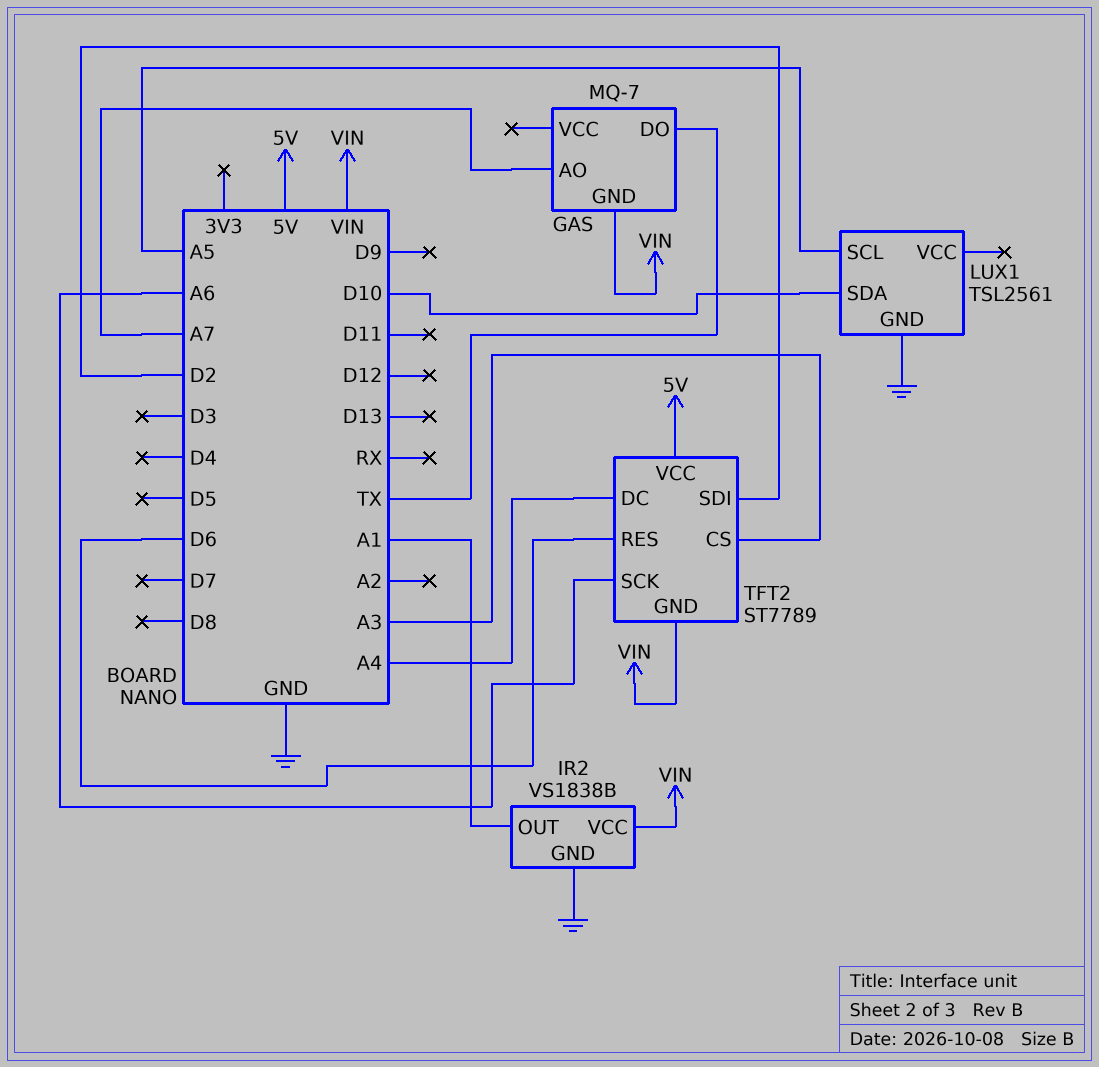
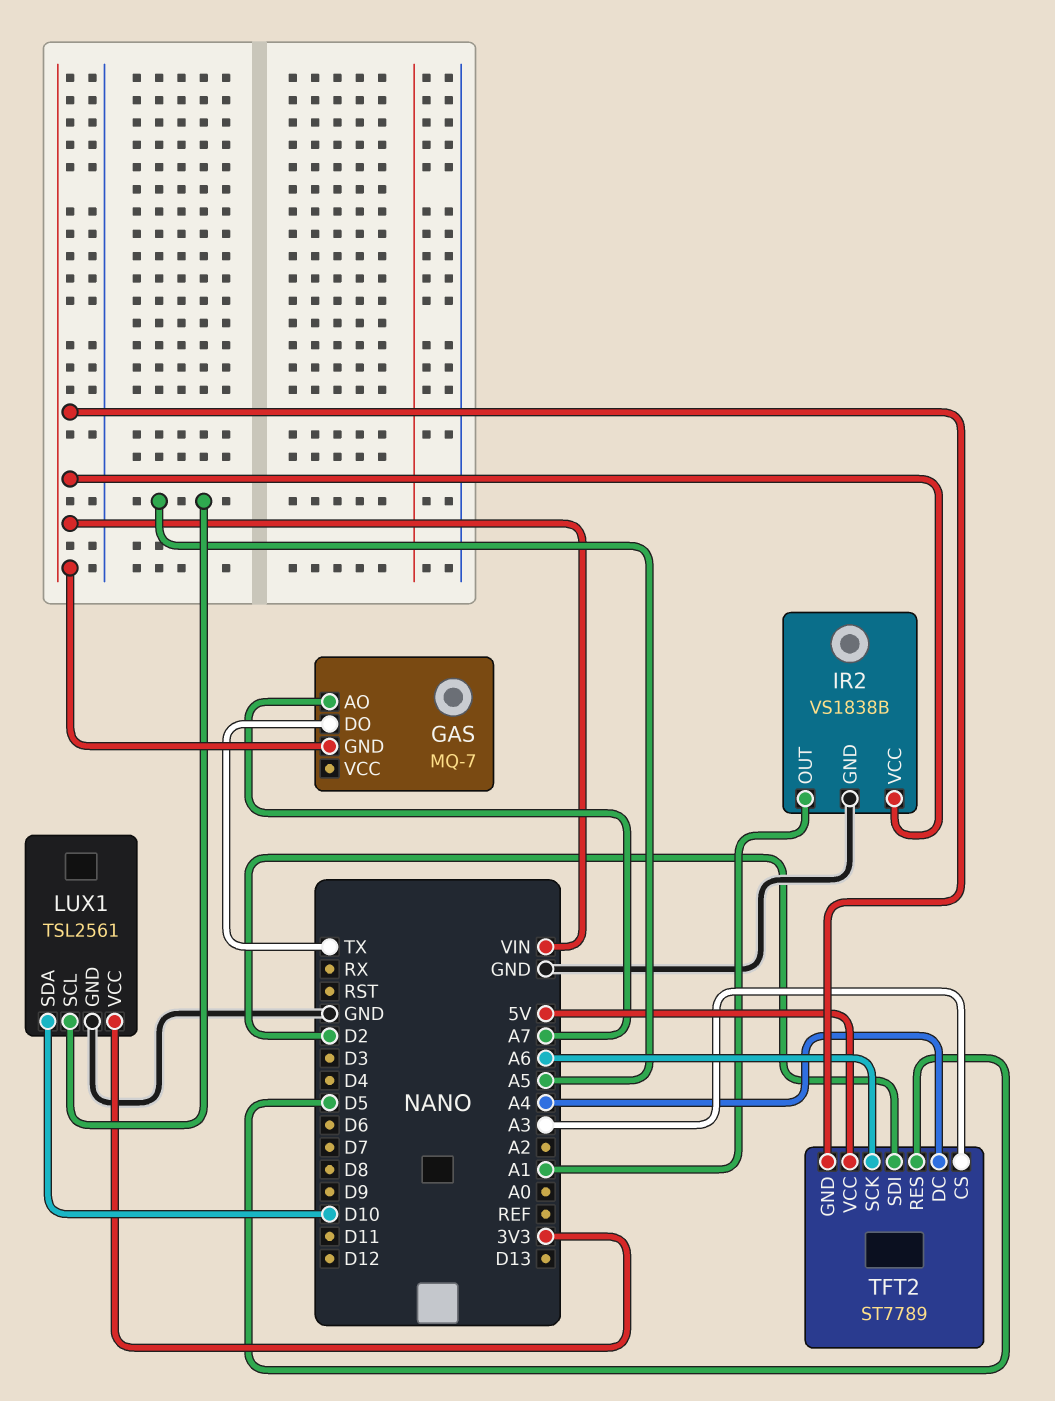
LUX1 pin VCC: none -> 3V3
TFT2 pin RES: D6 -> D5

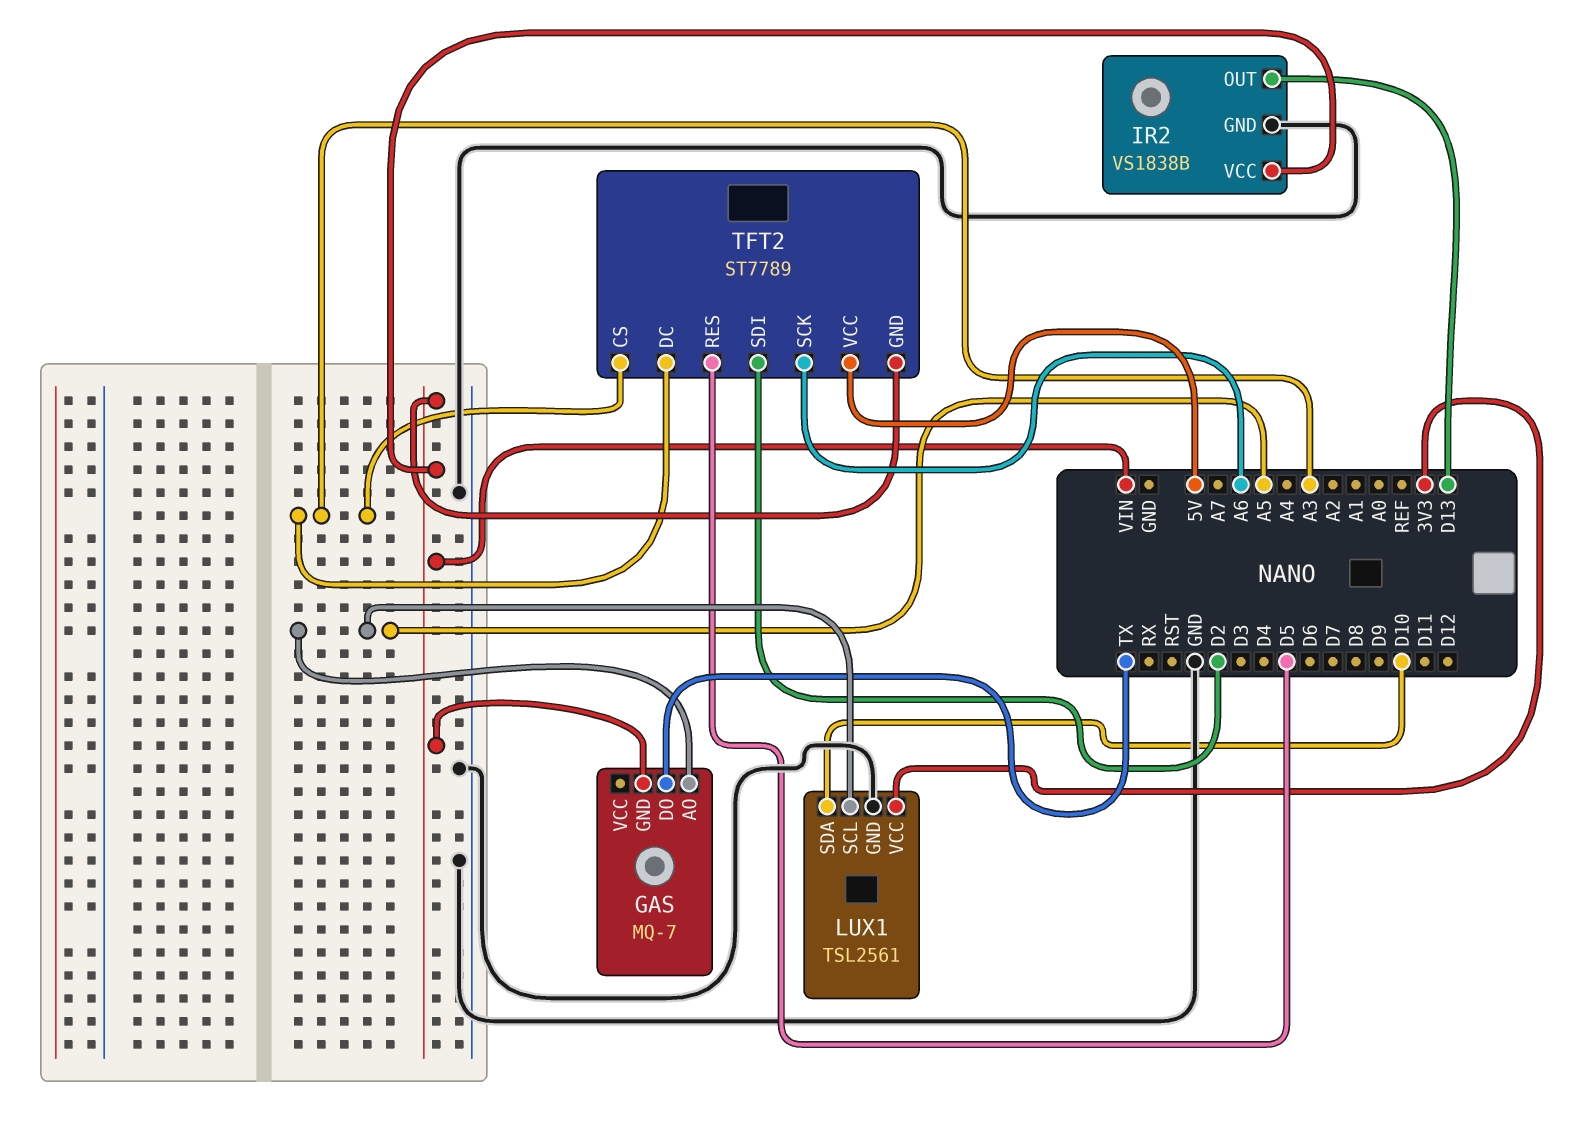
GAS pin AO: A7 -> A5
IR2 pin OUT: A1 -> D13
TFT2 pin DC: A4 -> A3

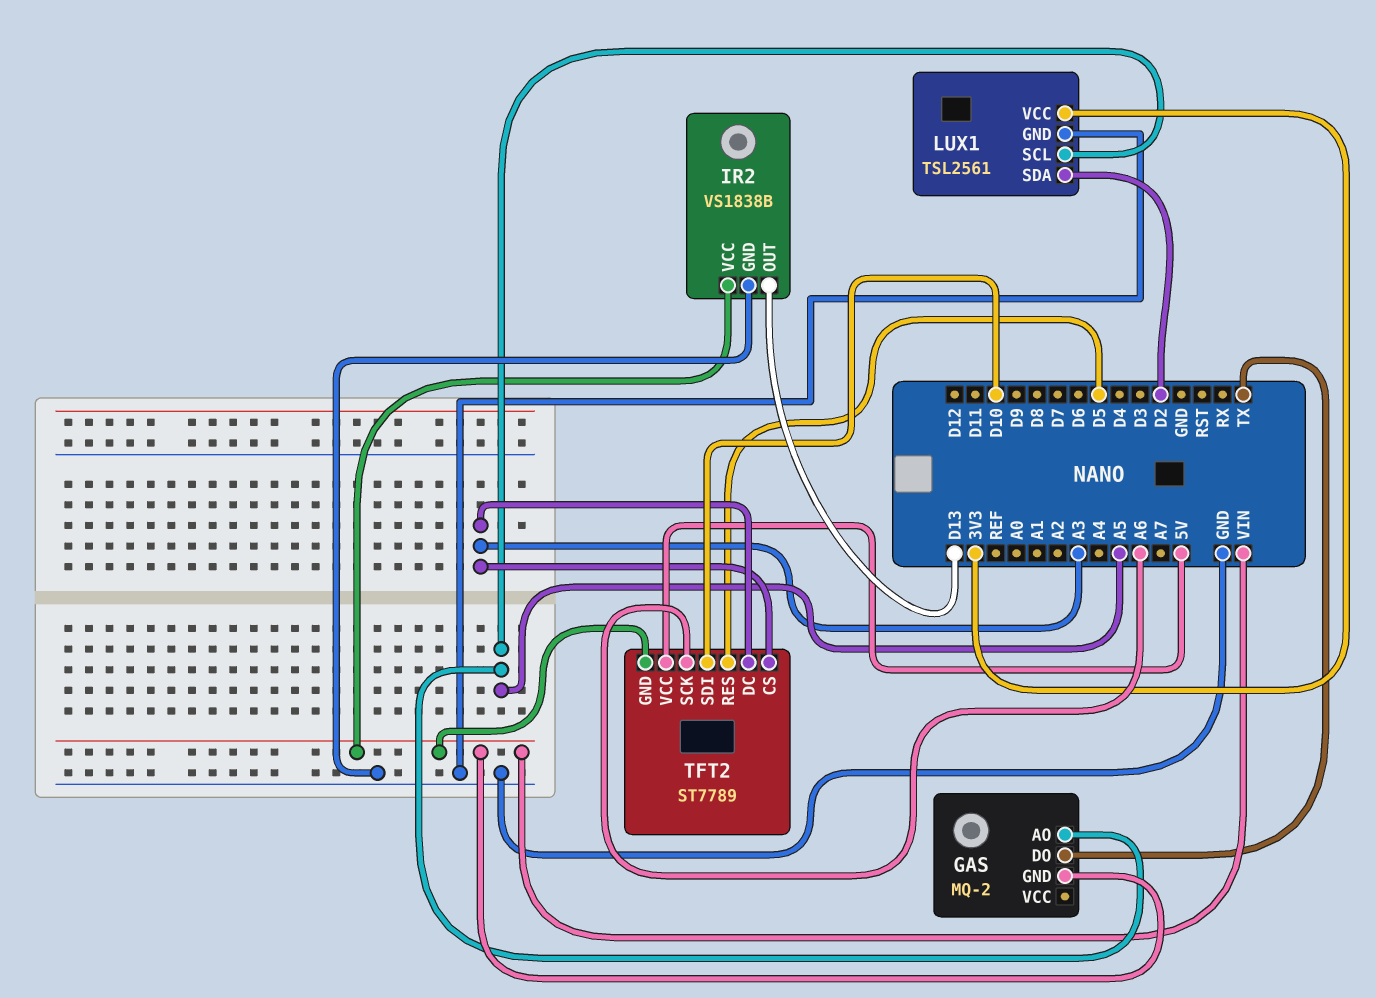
GAS: MQ-7 -> MQ-2
LUX1 pin SDA: D10 -> D2
TFT2 pin SDI: D2 -> D10

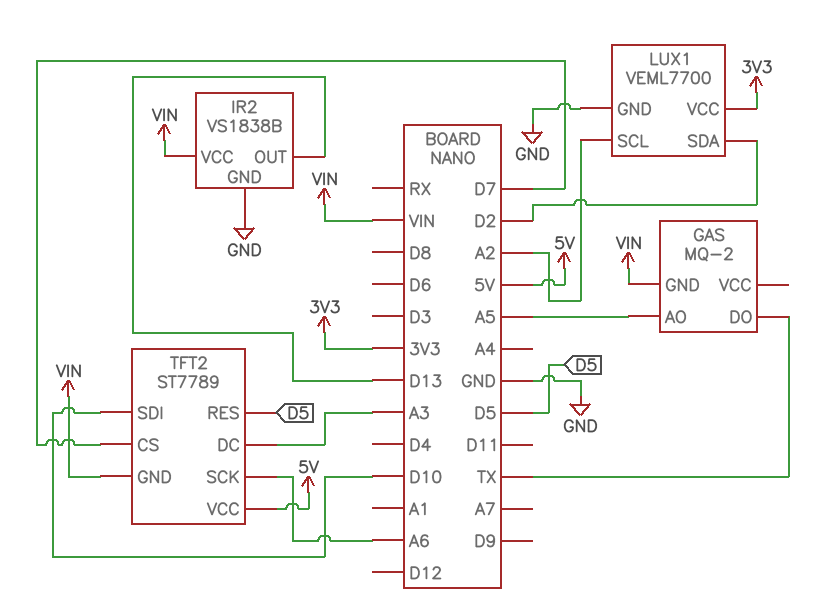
LUX1: TSL2561 -> VEML7700
LUX1 pin SCL: A5 -> A2
TFT2 pin CS: A3 -> D7

